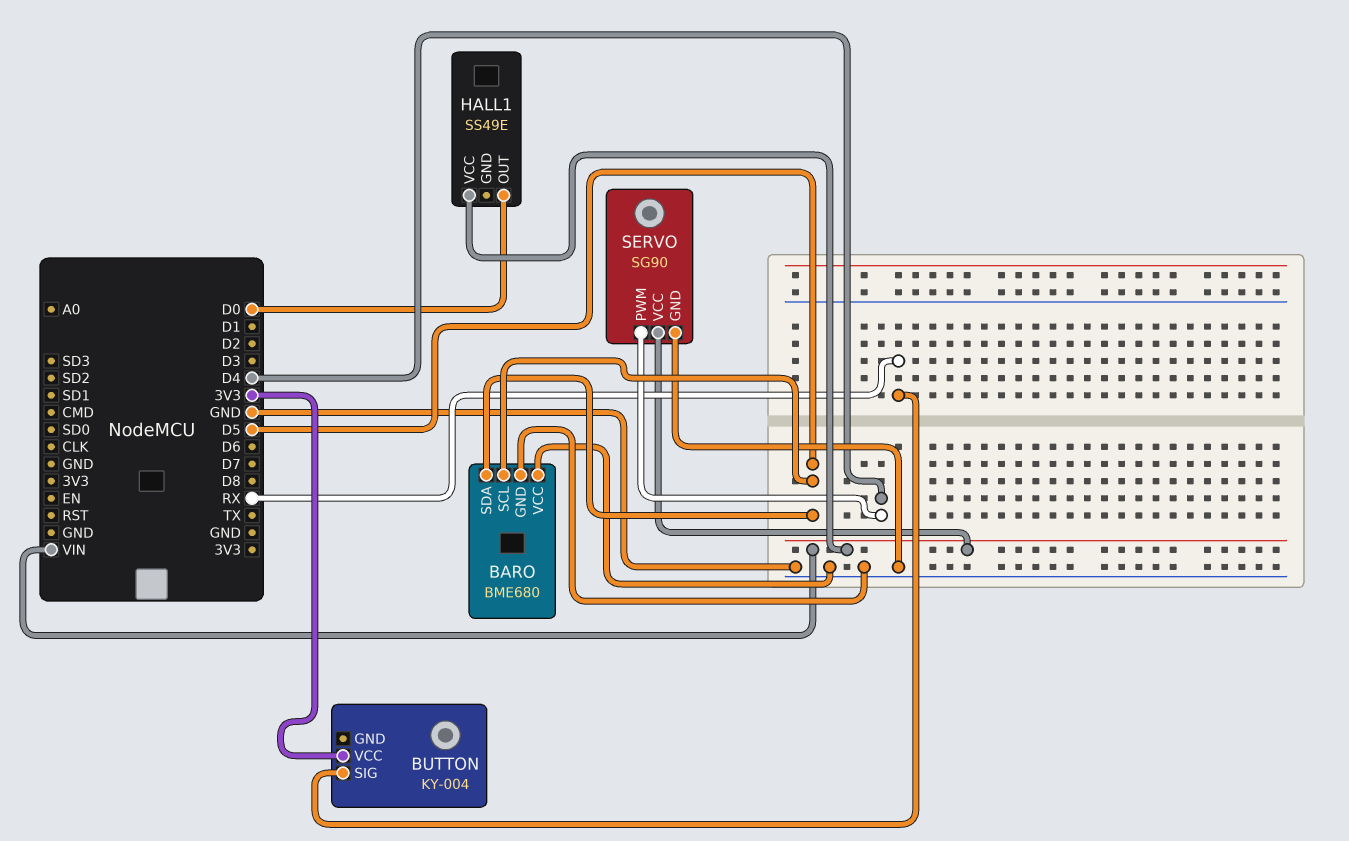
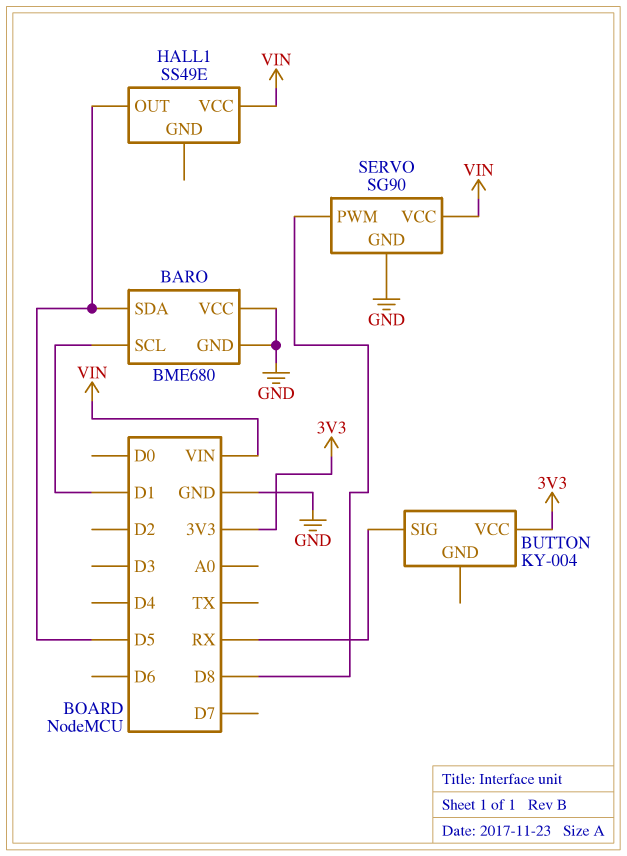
BARO pin SCL: D5 -> D1
HALL1 pin OUT: D0 -> D5
SERVO pin PWM: D4 -> D8

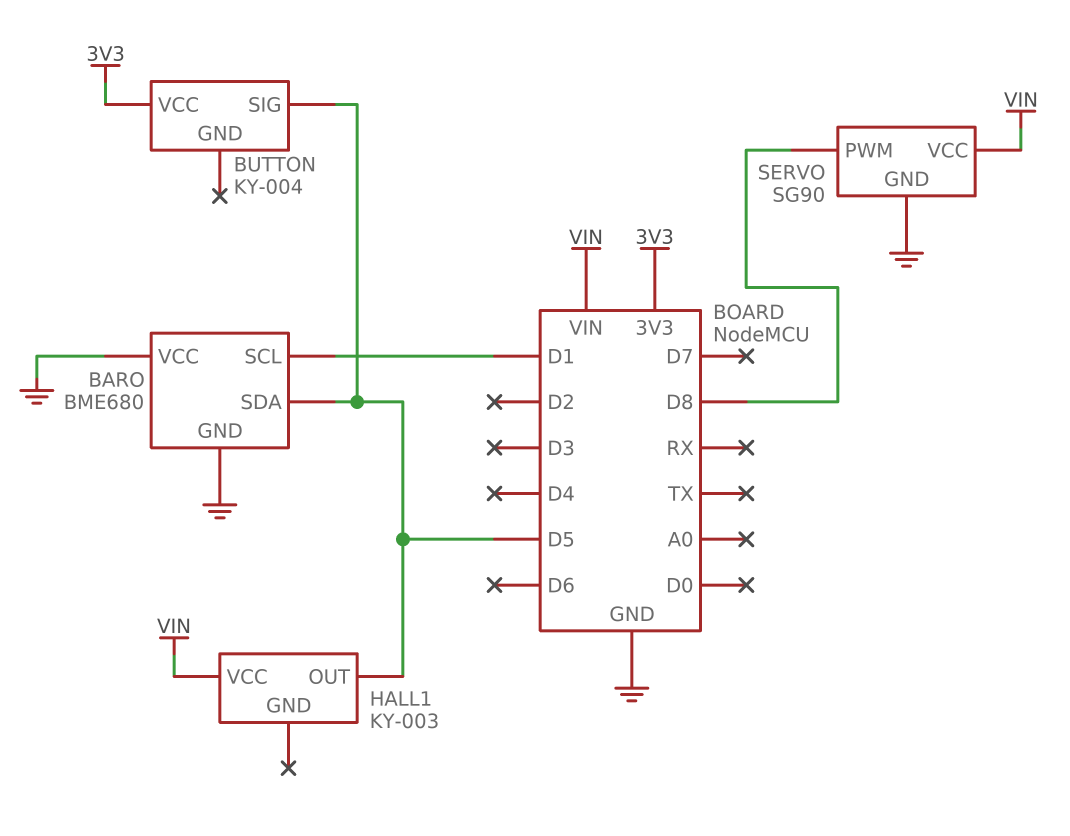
BUTTON pin SIG: RX -> D5
HALL1: SS49E -> KY-003

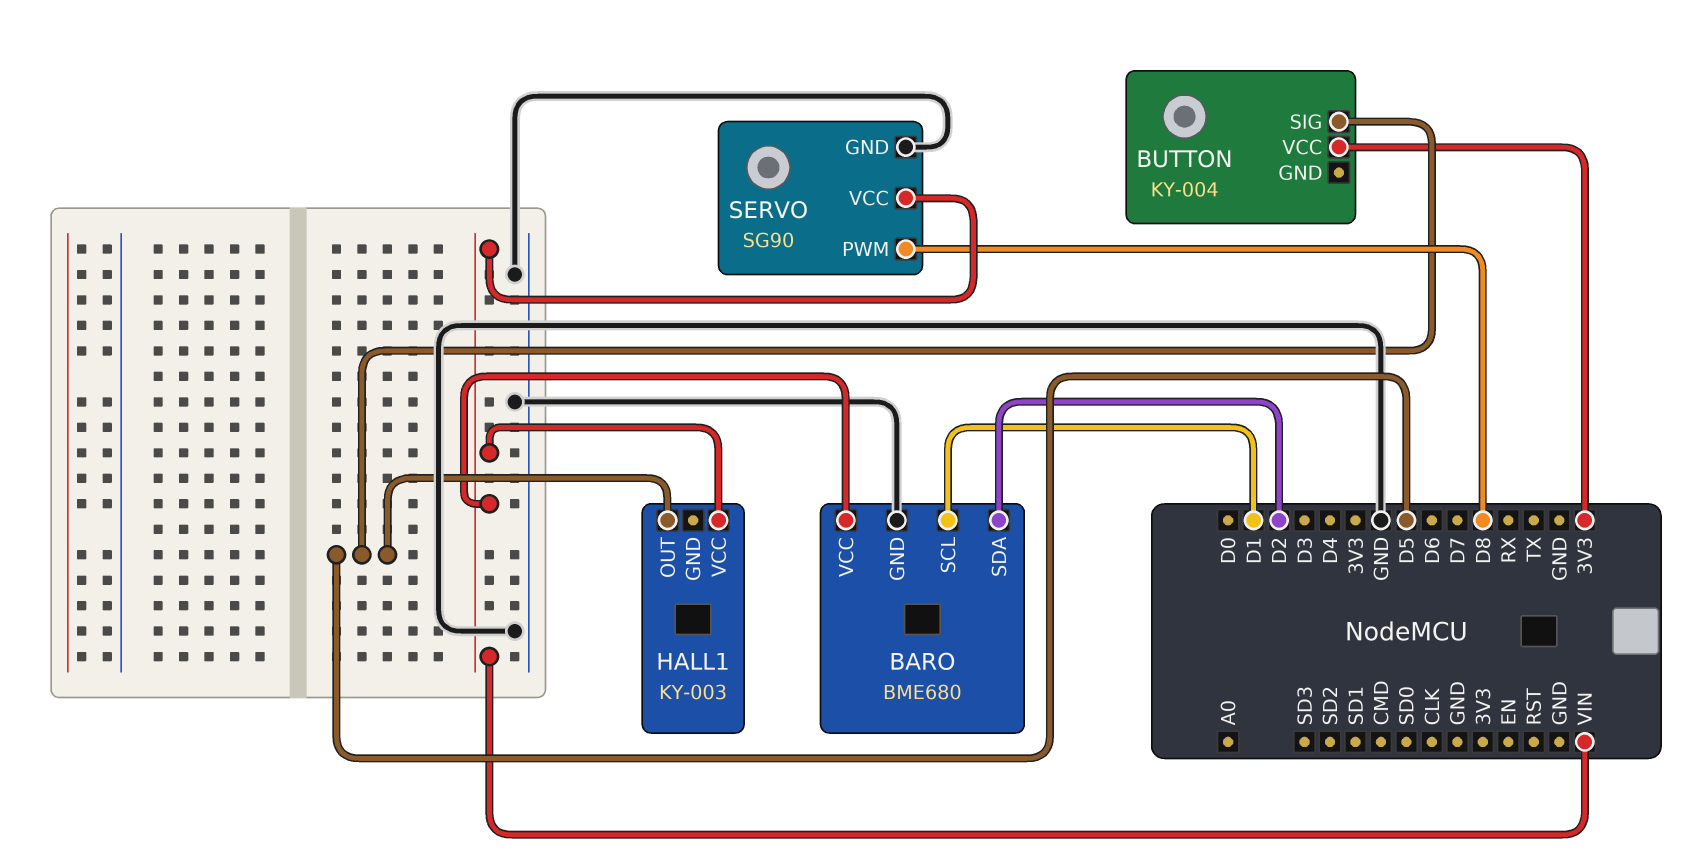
BARO pin SDA: D5 -> D2
BARO pin VCC: GND -> VIN

